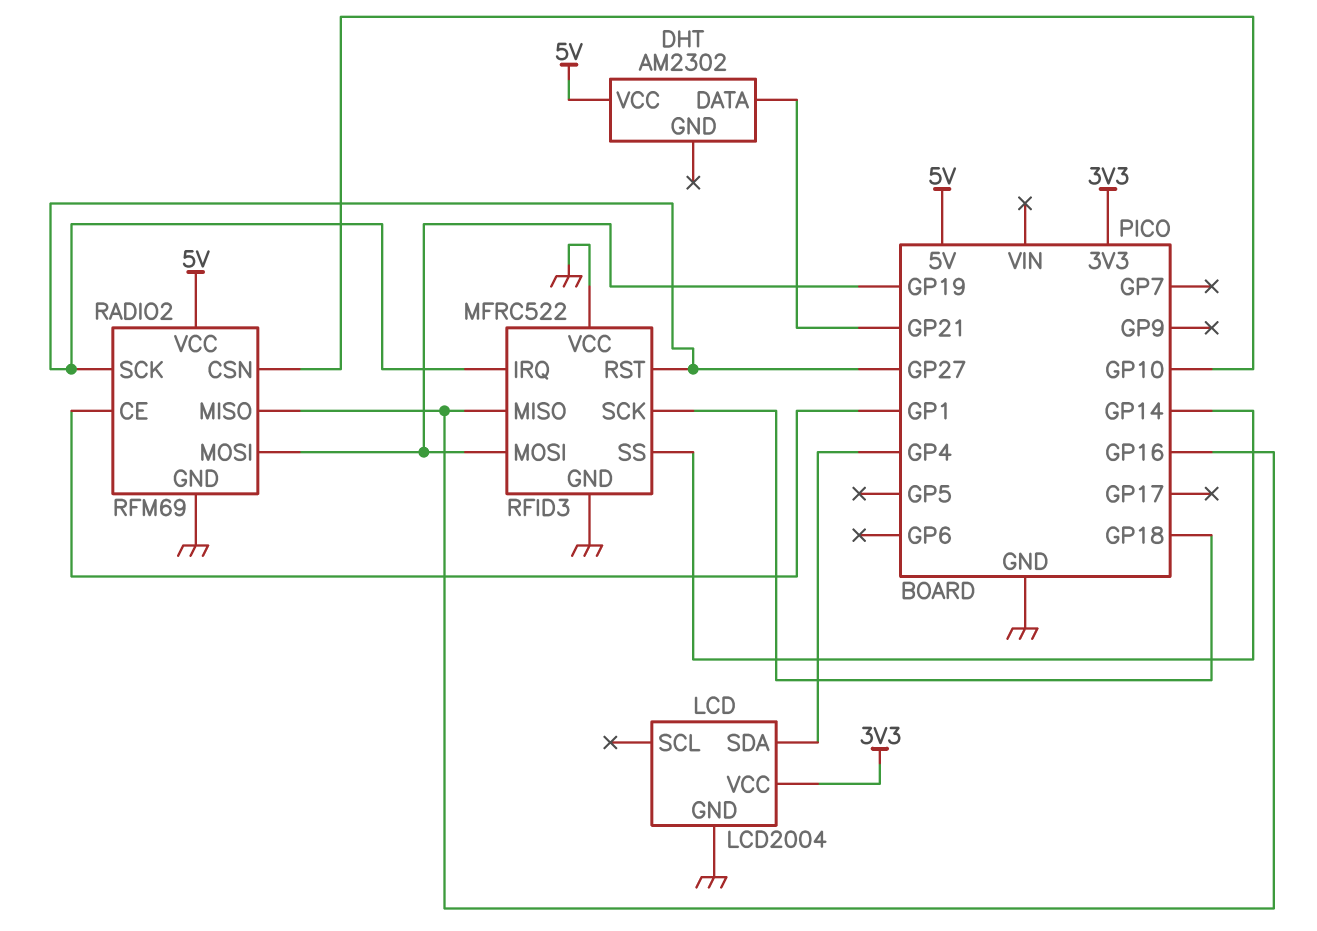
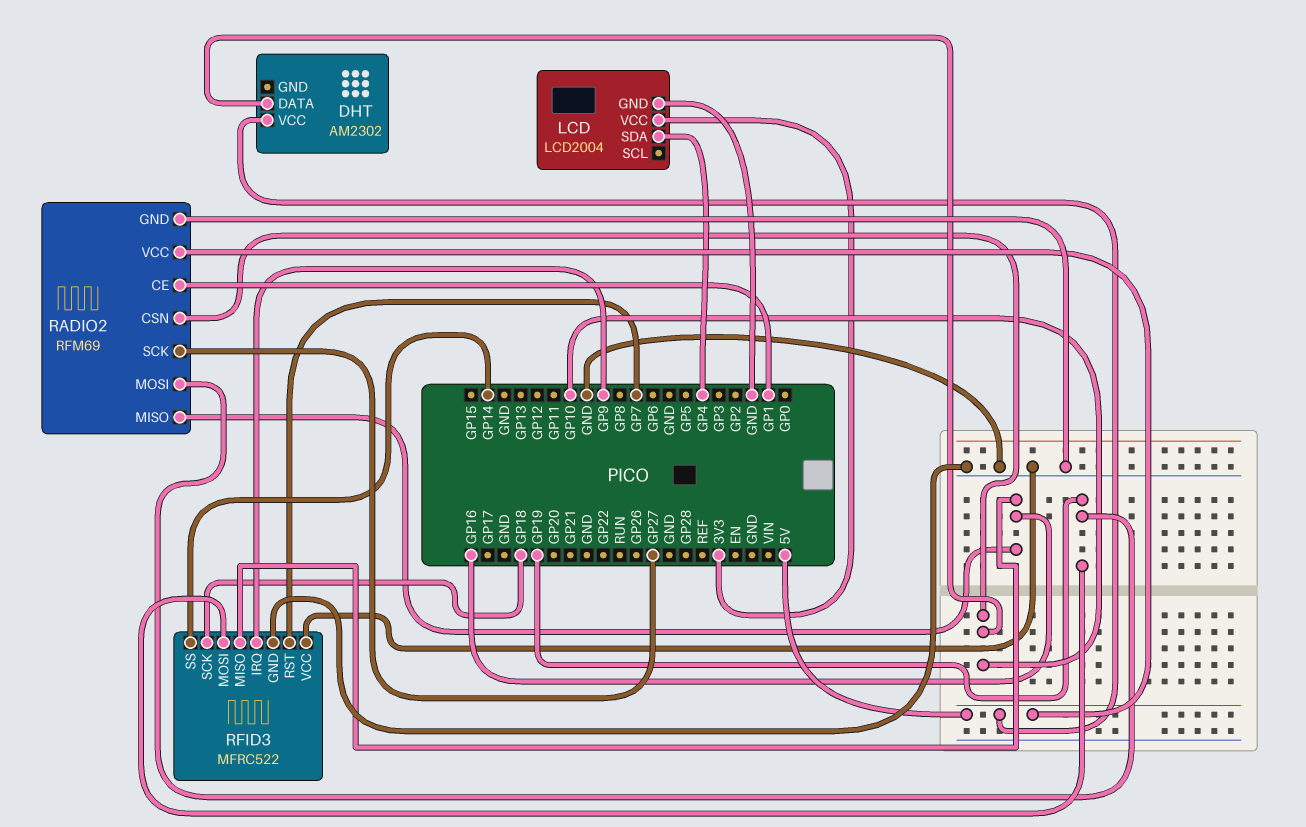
DHT pin DATA: GP21 -> GP10
RFID3 pin IRQ: GP27 -> GP9
RFID3 pin RST: GP27 -> GP7

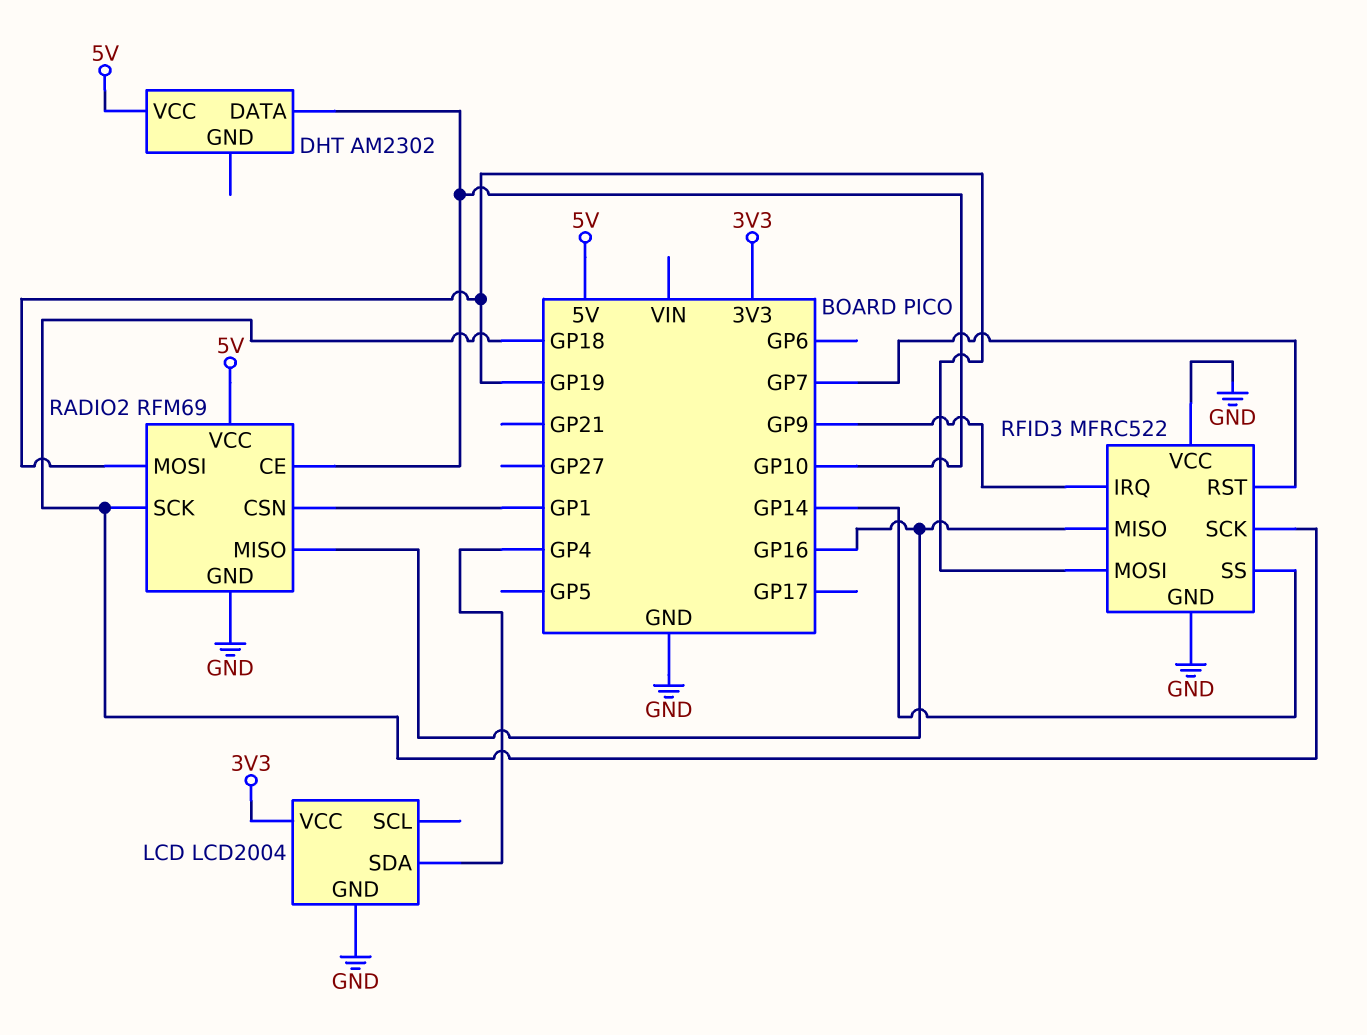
RADIO2 pin CE: GP1 -> GP10
RADIO2 pin CSN: GP10 -> GP1
RADIO2 pin SCK: GP27 -> GP18

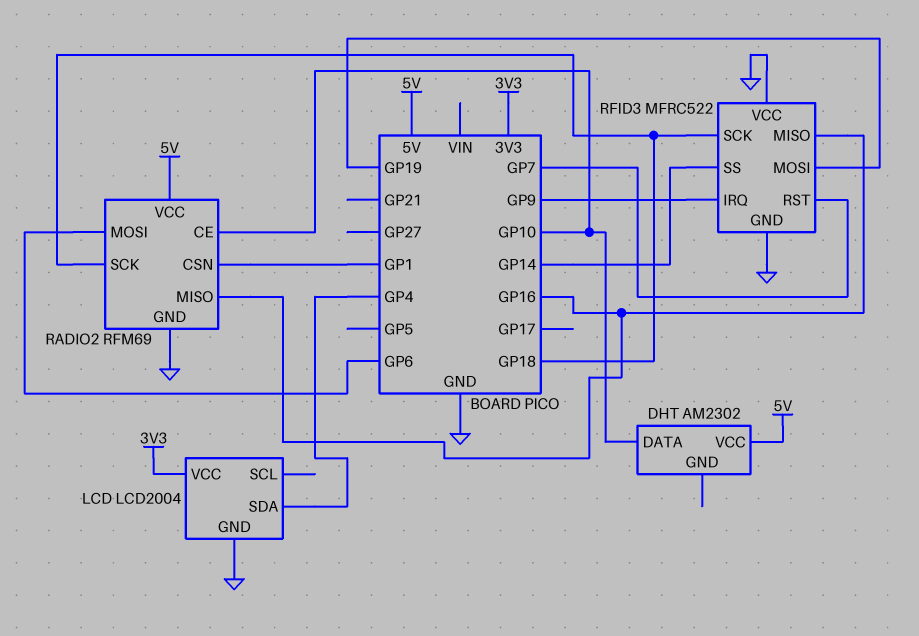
RADIO2 pin MOSI: GP19 -> GP6

